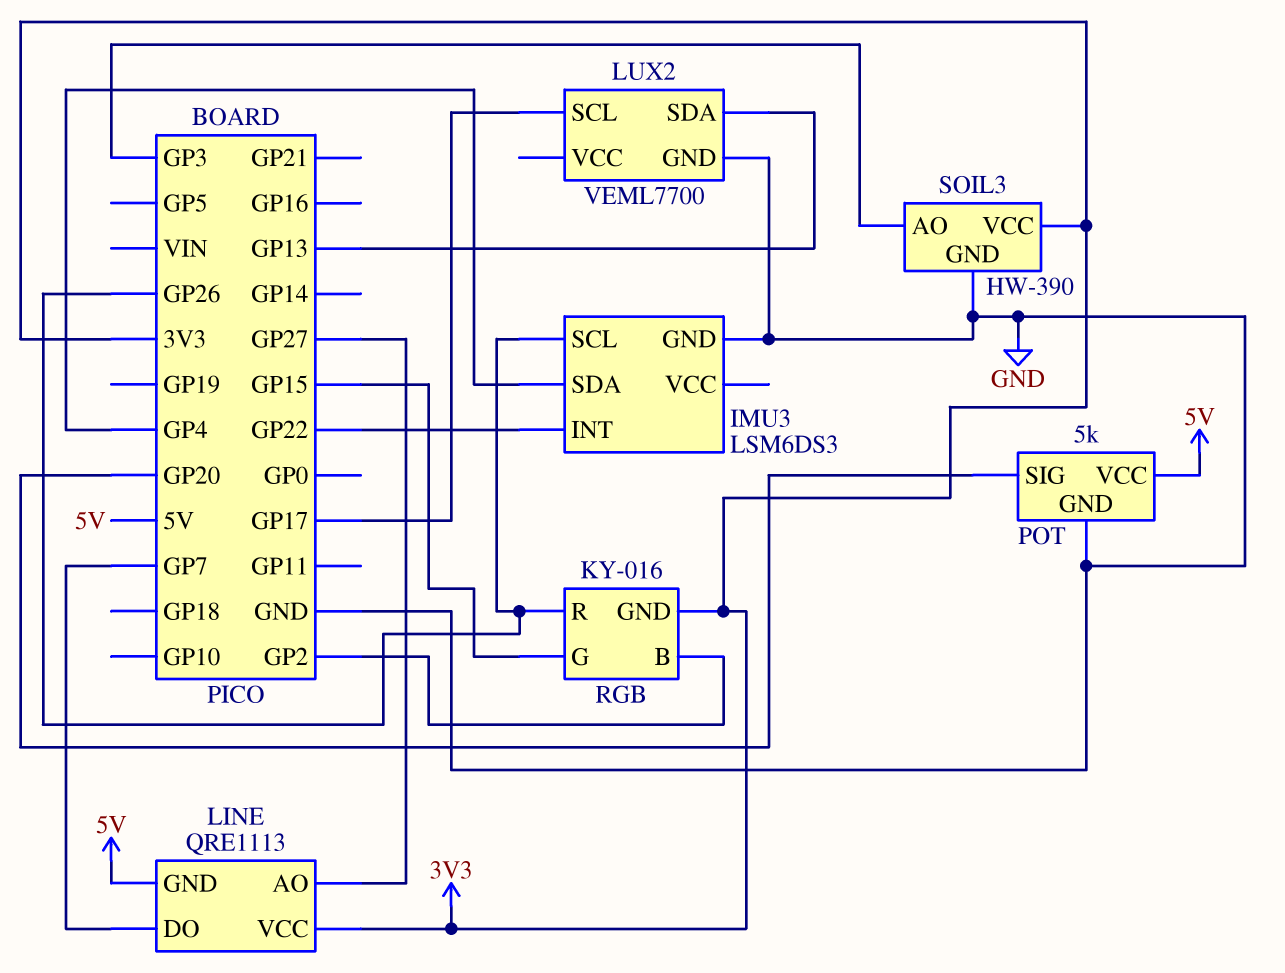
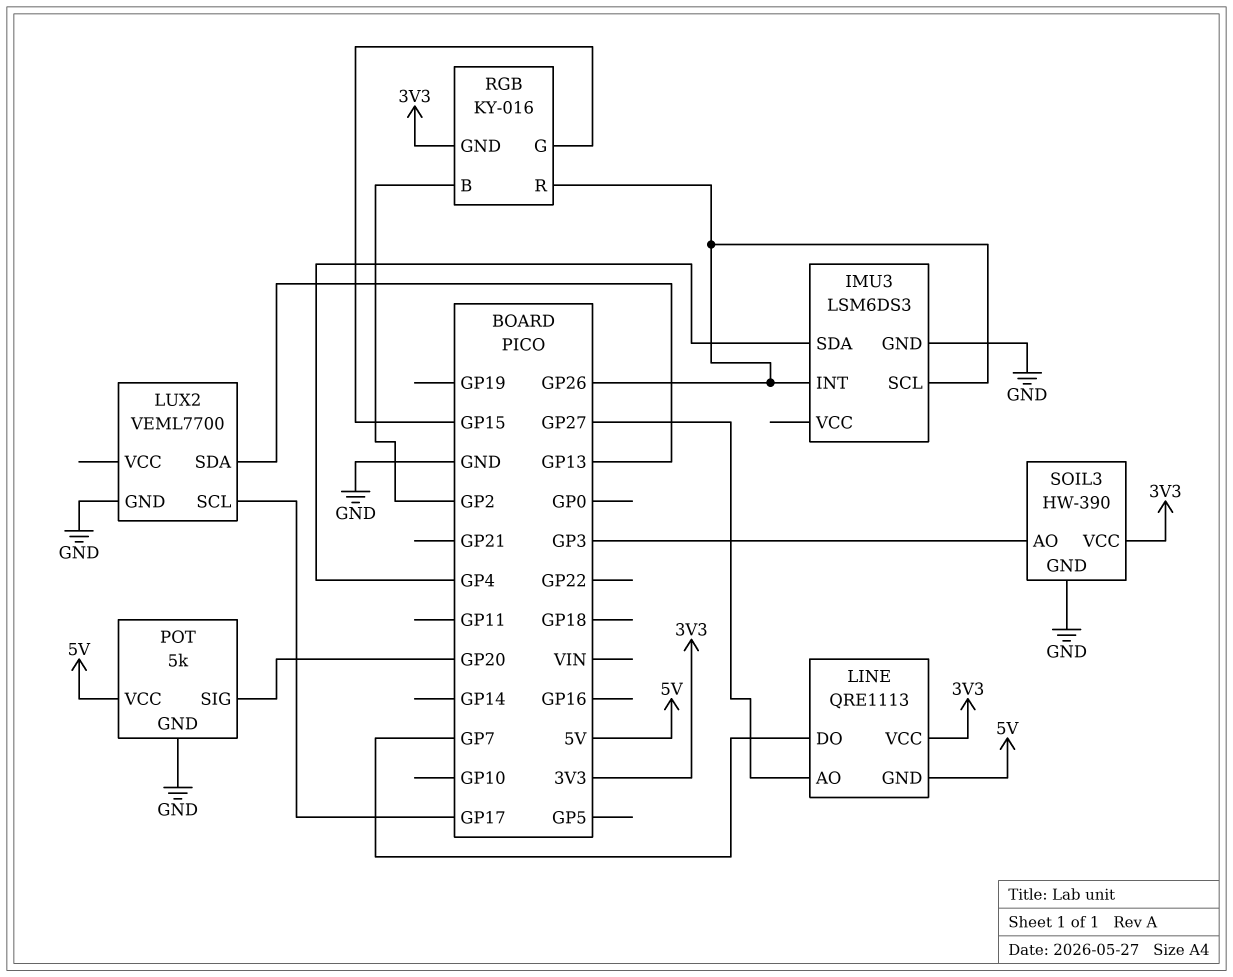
IMU3 pin INT: GP22 -> GP26

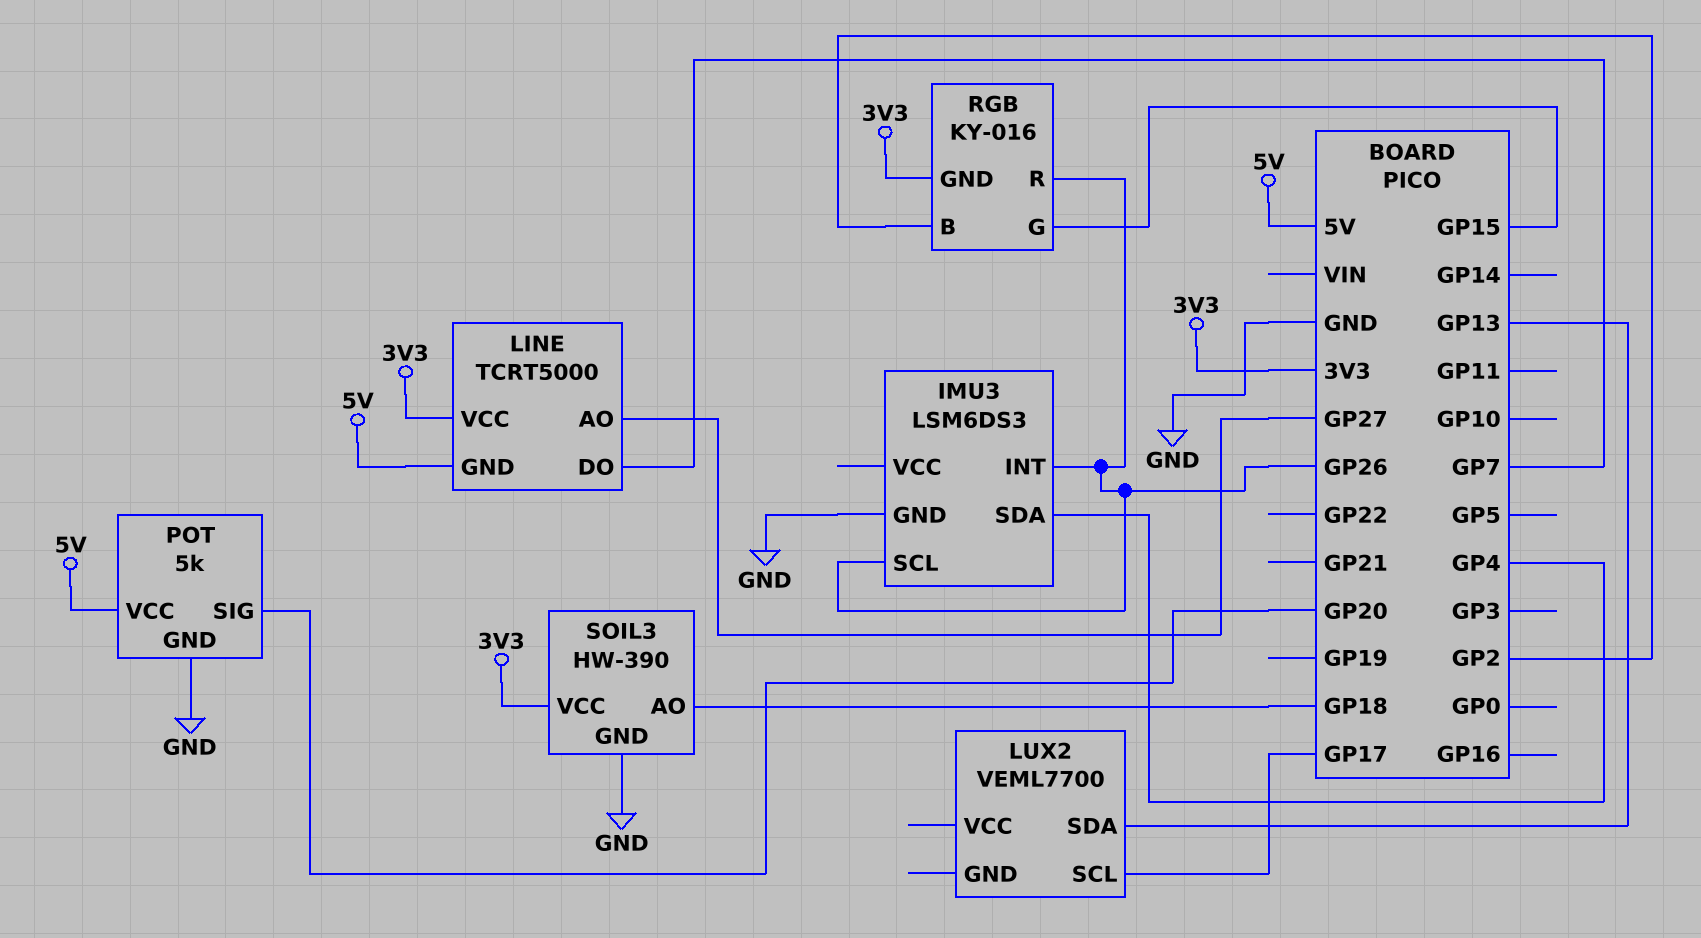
LINE: QRE1113 -> TCRT5000
LUX2 pin GND: GND -> none
SOIL3 pin AO: GP3 -> GP18

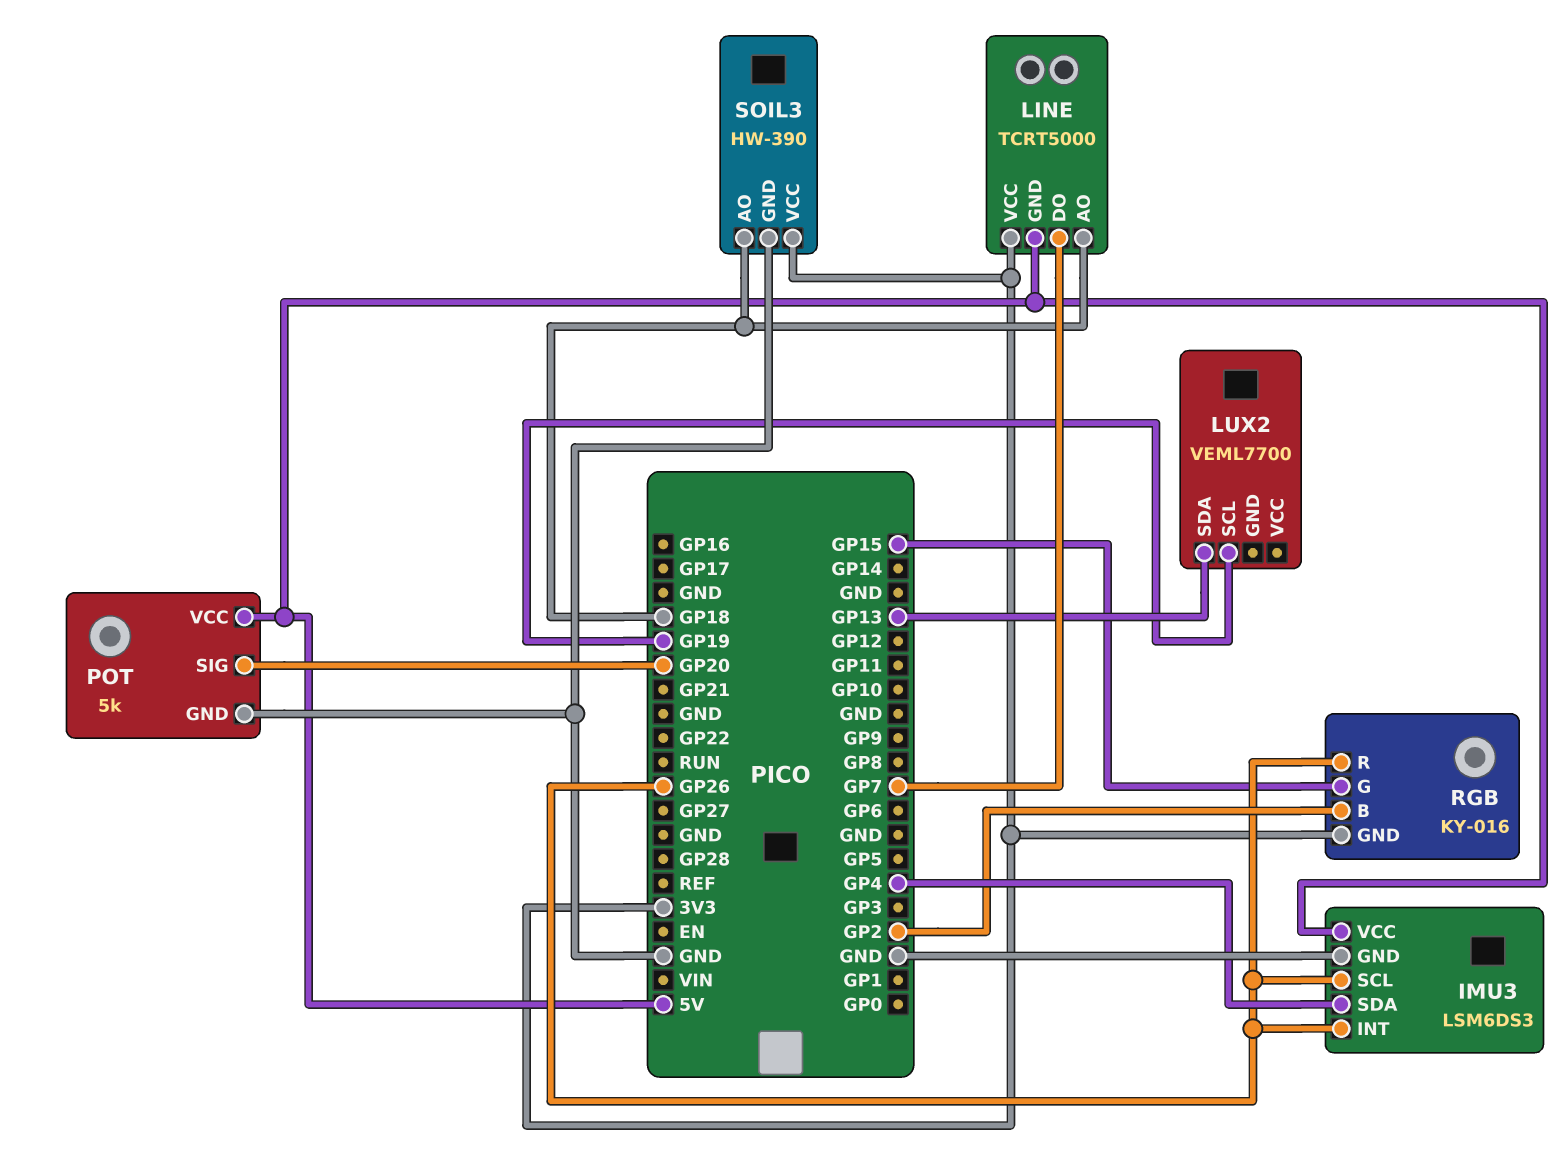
IMU3 pin VCC: none -> 5V
LINE pin AO: GP27 -> GP18
LUX2 pin SCL: GP17 -> GP19

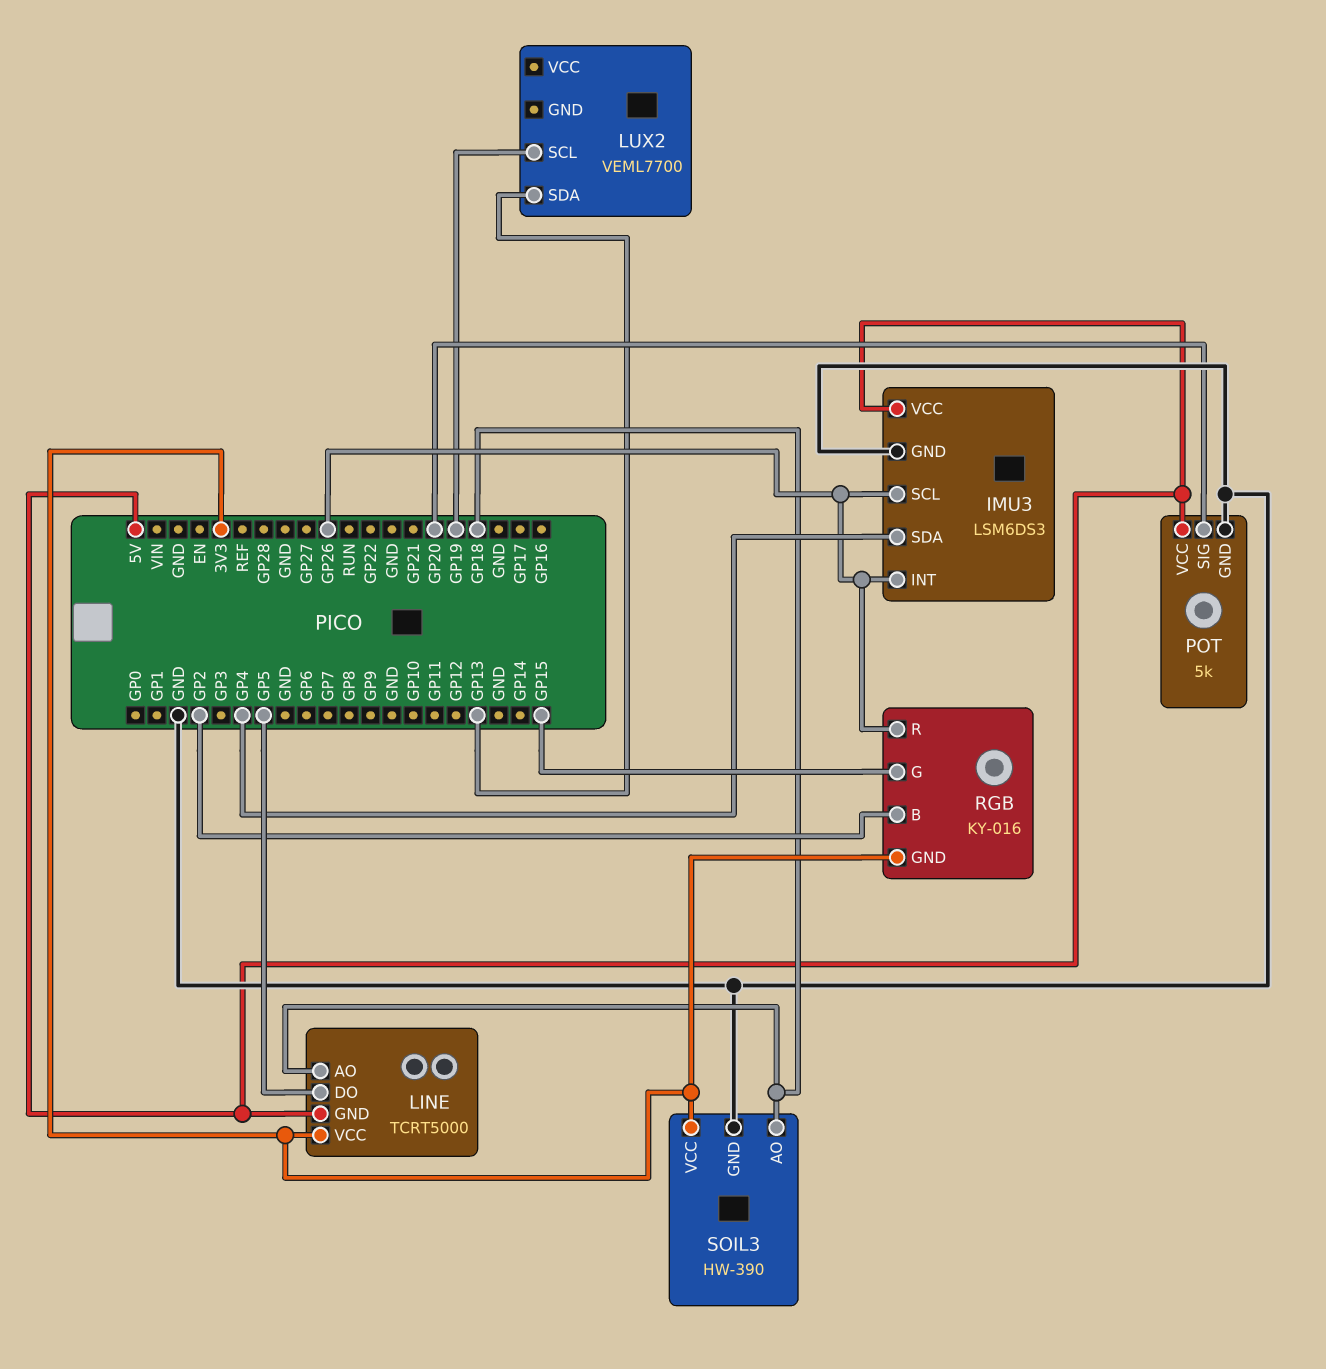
LINE pin DO: GP7 -> GP5

